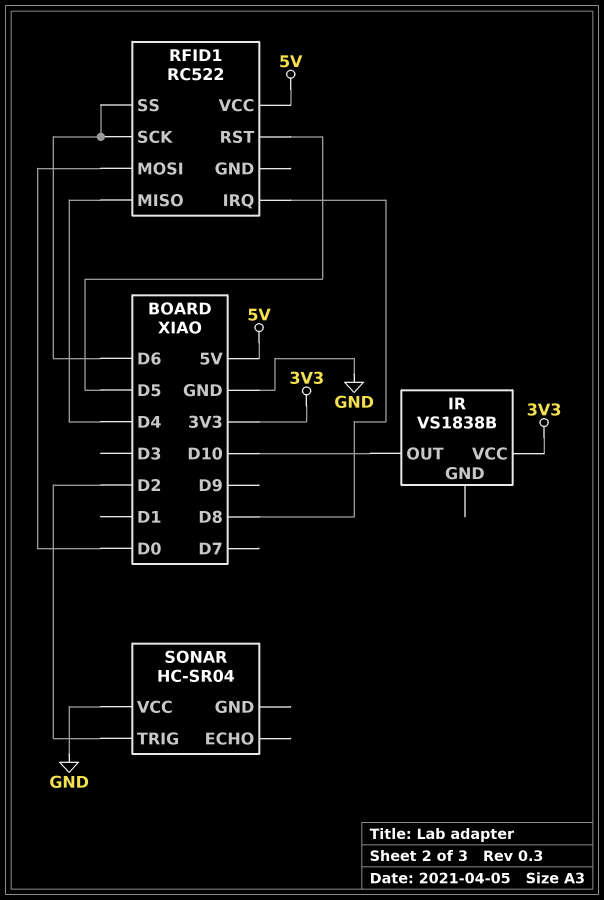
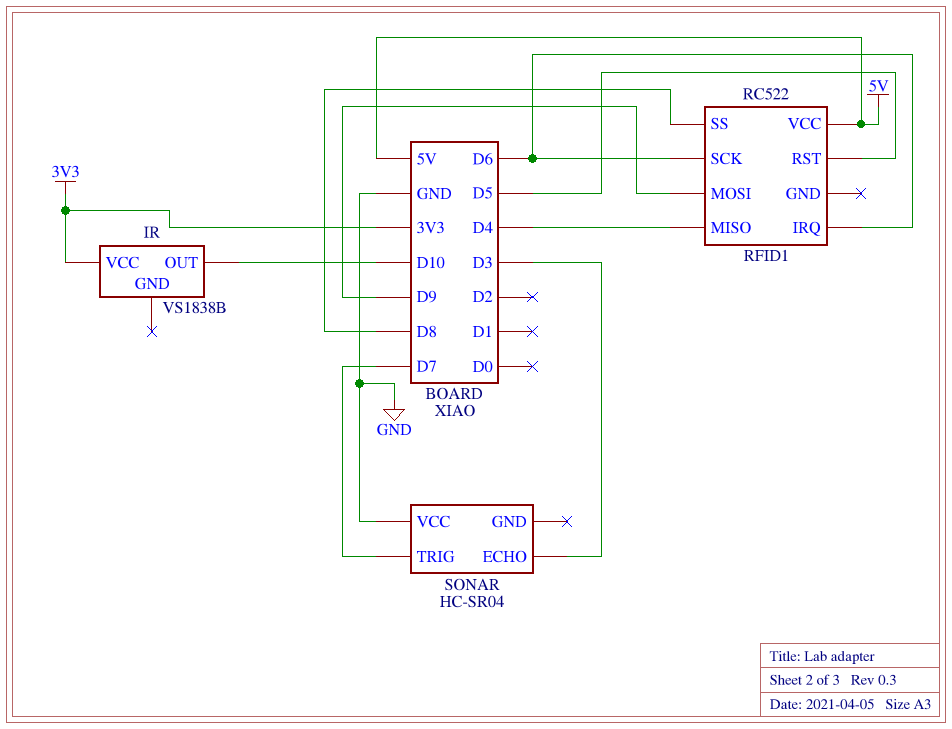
RFID1 pin IRQ: D8 -> D6
RFID1 pin MOSI: D0 -> D9
RFID1 pin SS: D6 -> D8
SONAR pin ECHO: none -> D3
SONAR pin TRIG: D2 -> D7

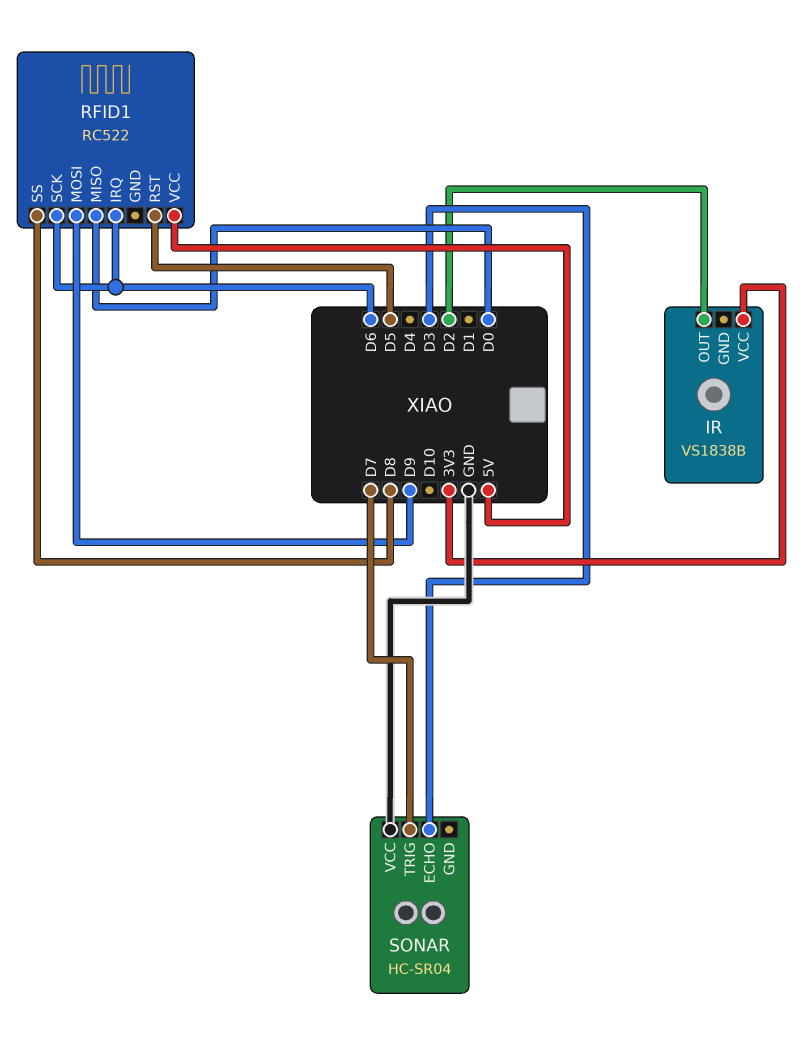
IR pin OUT: D10 -> D2
RFID1 pin MISO: D4 -> D0

